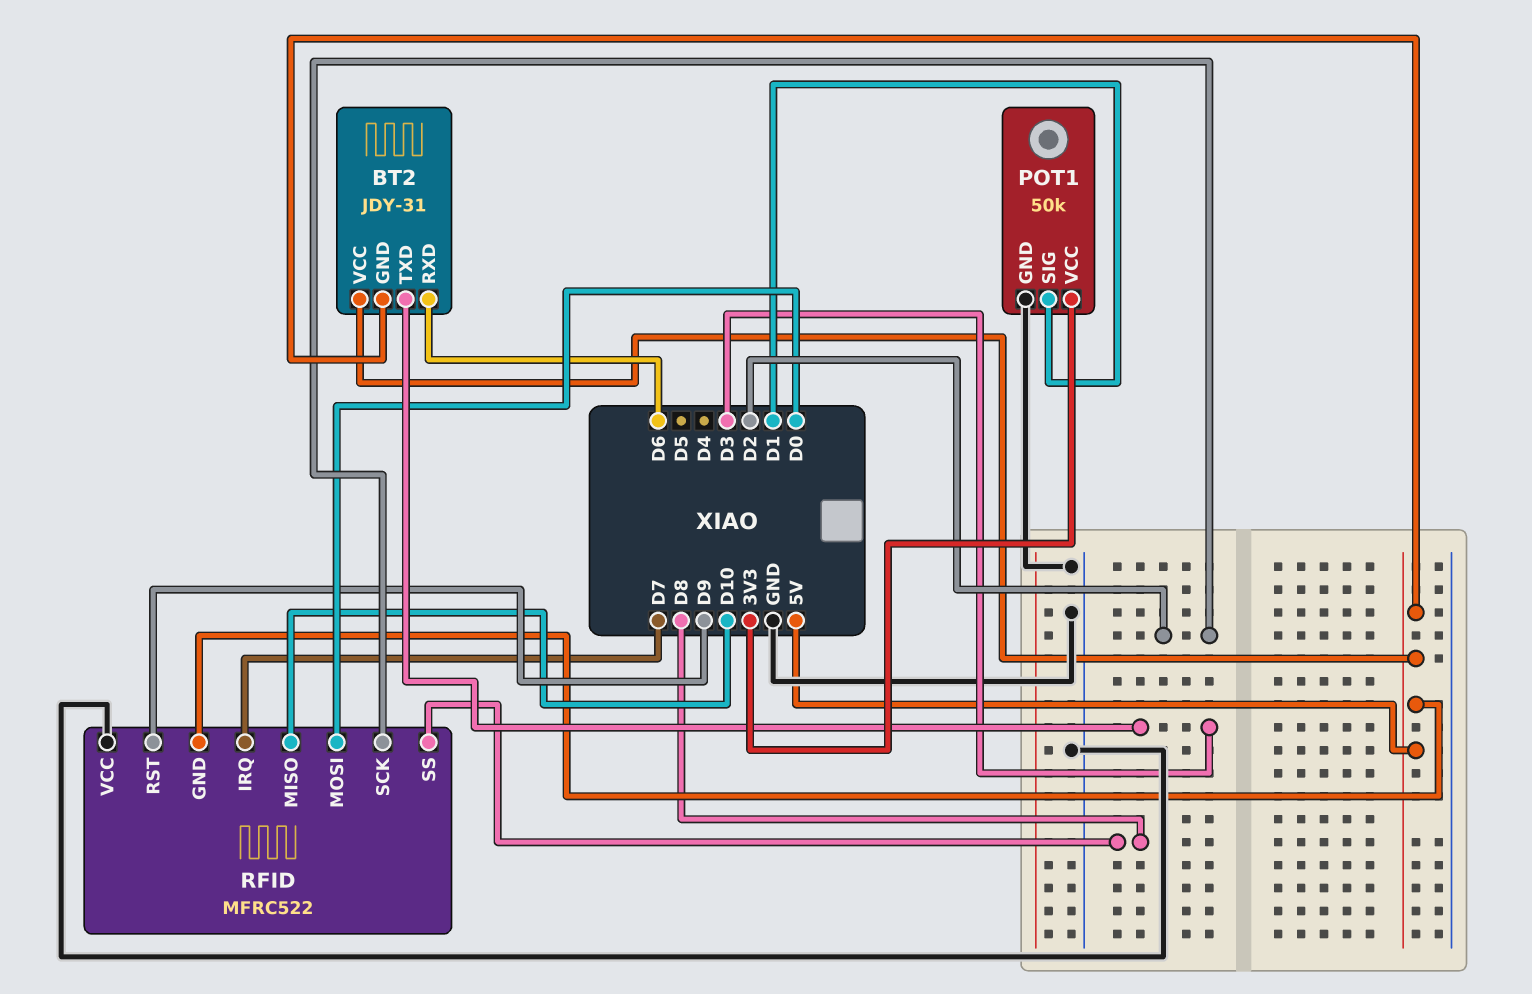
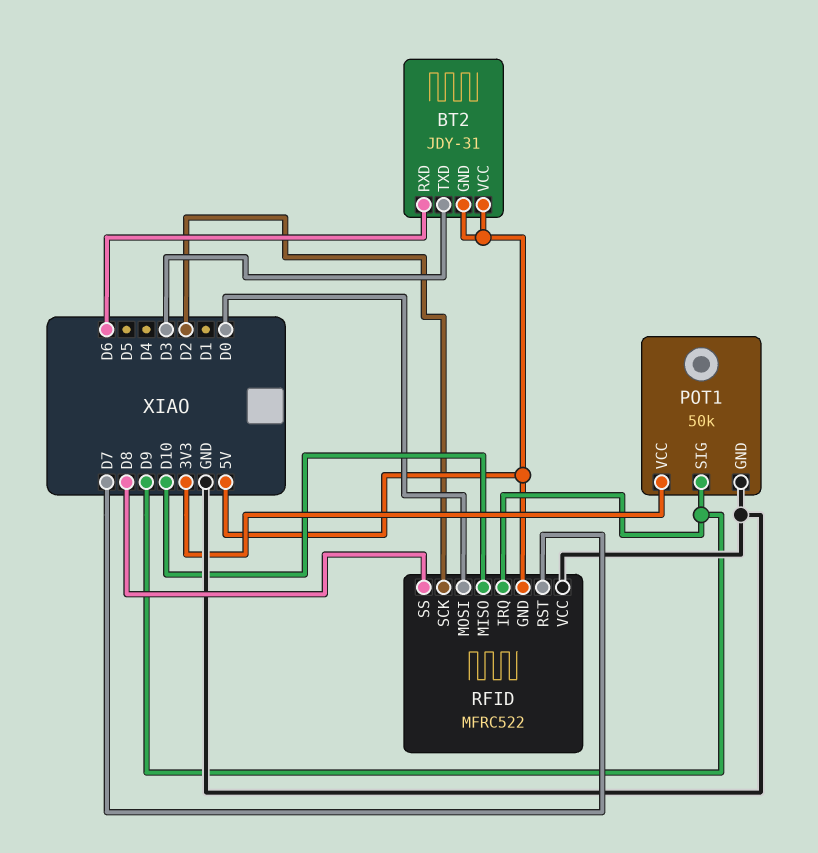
POT1 pin SIG: D1 -> D9
RFID pin IRQ: D7 -> D9
RFID pin RST: D9 -> D7

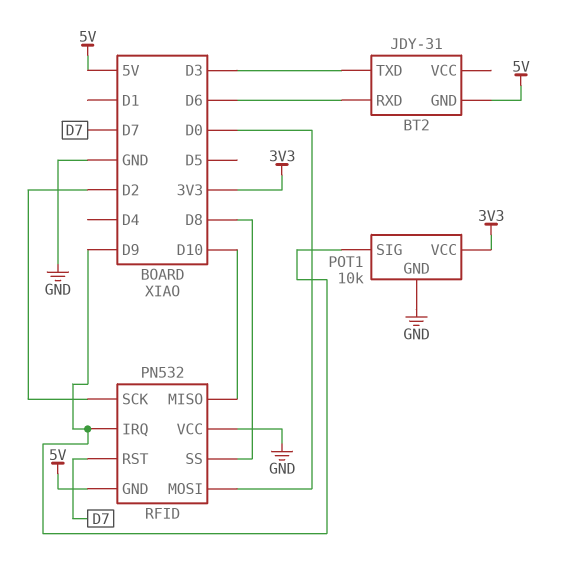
BT2 pin VCC: 5V -> none
POT1: 50k -> 10k
RFID: MFRC522 -> PN532

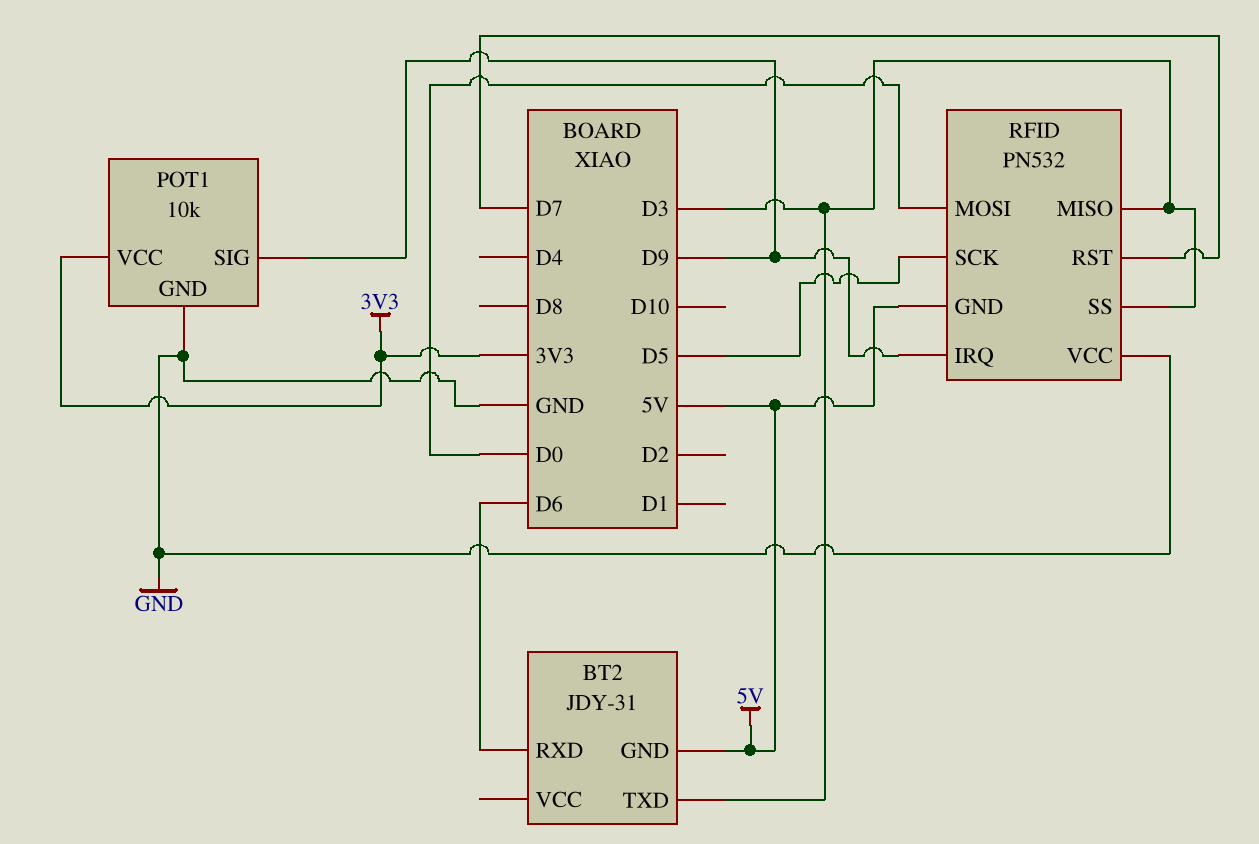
RFID pin MISO: D10 -> D3
RFID pin SCK: D2 -> D5
RFID pin SS: D8 -> D3

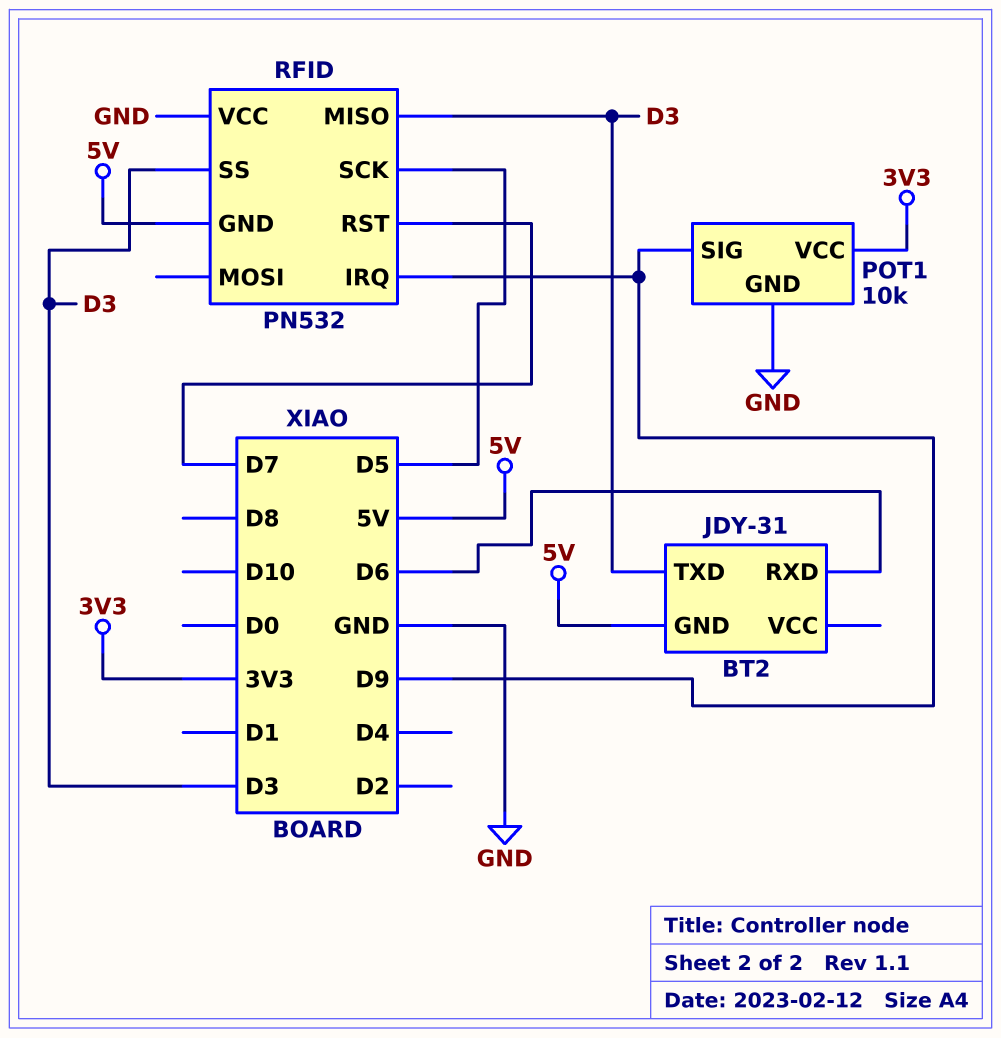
RFID pin MOSI: D0 -> none

